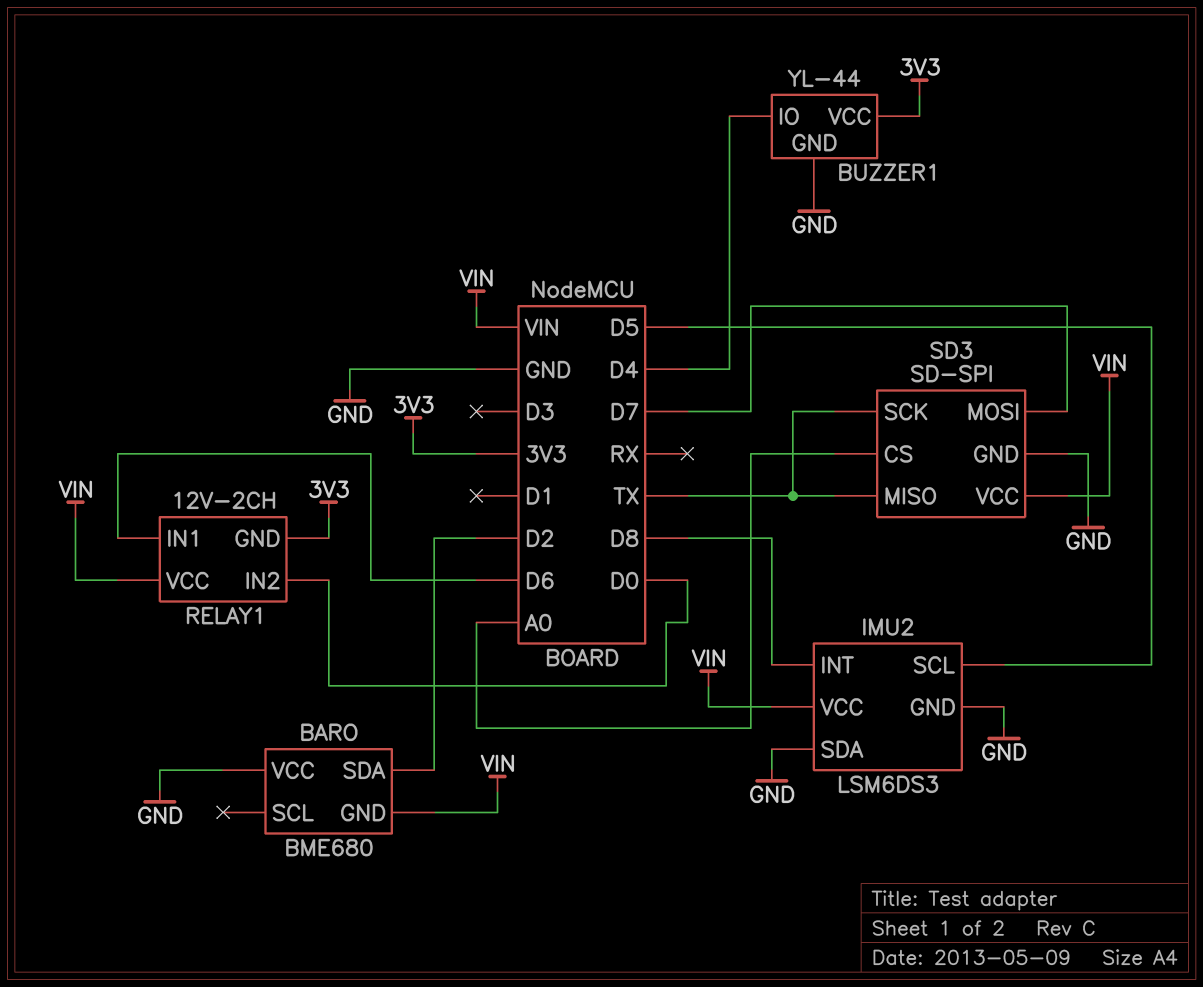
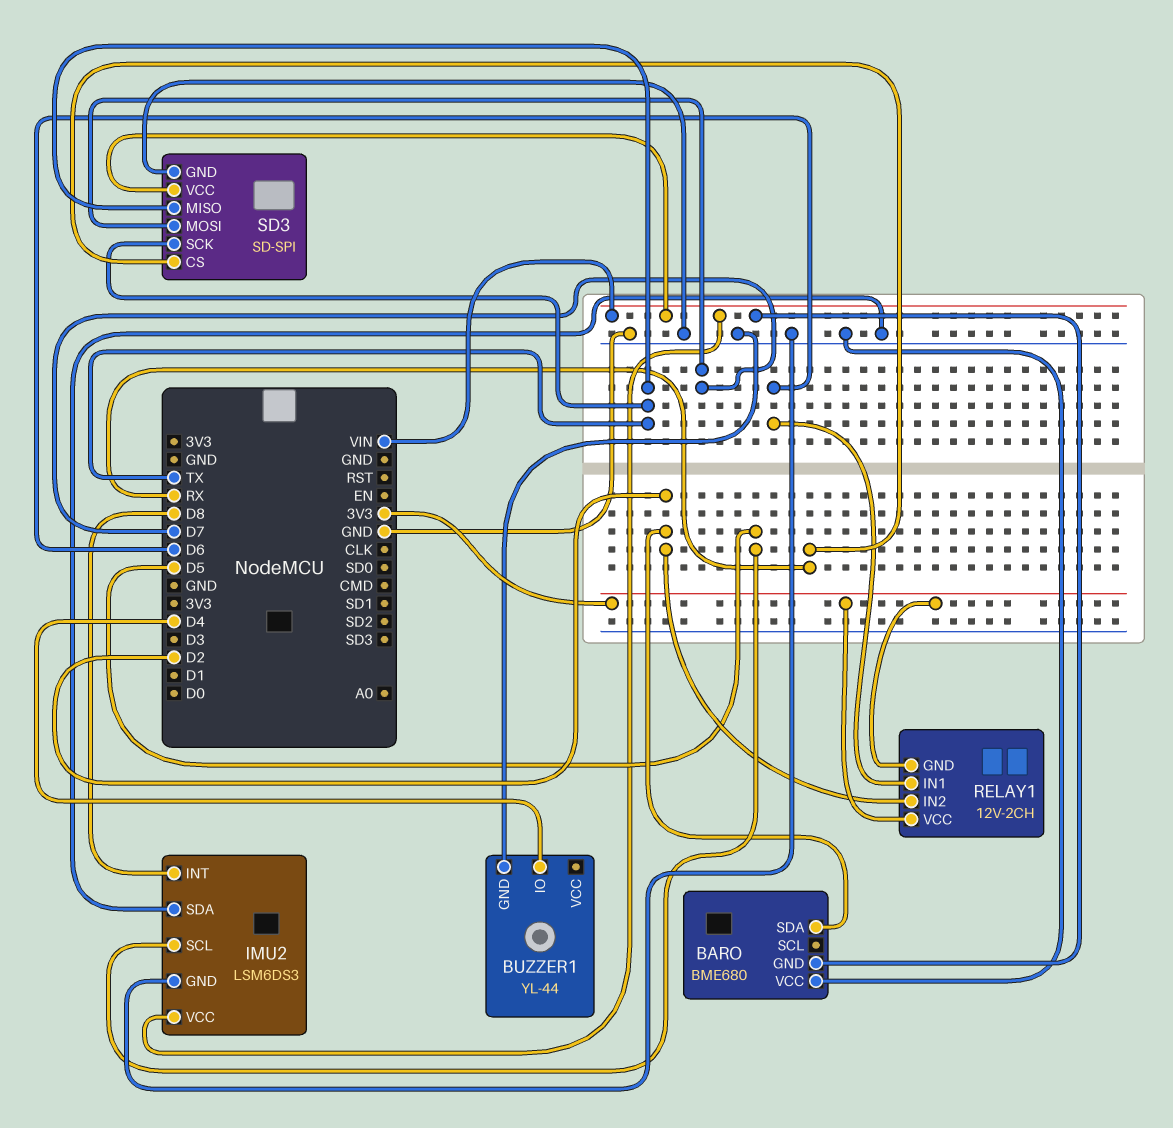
BUZZER1 pin VCC: 3V3 -> none
RELAY1 pin IN2: D0 -> D2
RELAY1 pin VCC: VIN -> 3V3
SD3 pin CS: A0 -> RX

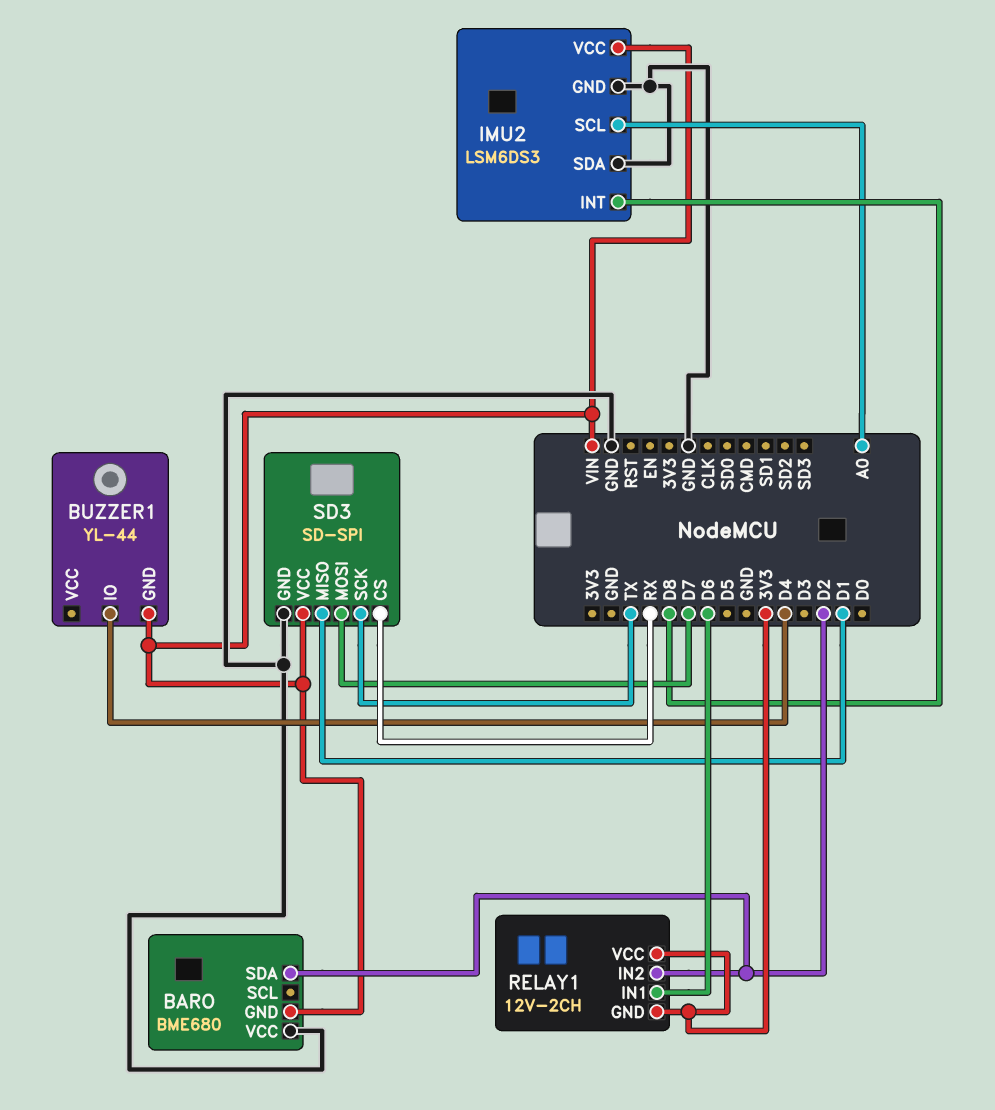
BUZZER1 pin GND: GND -> VIN
IMU2 pin SCL: D5 -> A0
SD3 pin MISO: TX -> D1

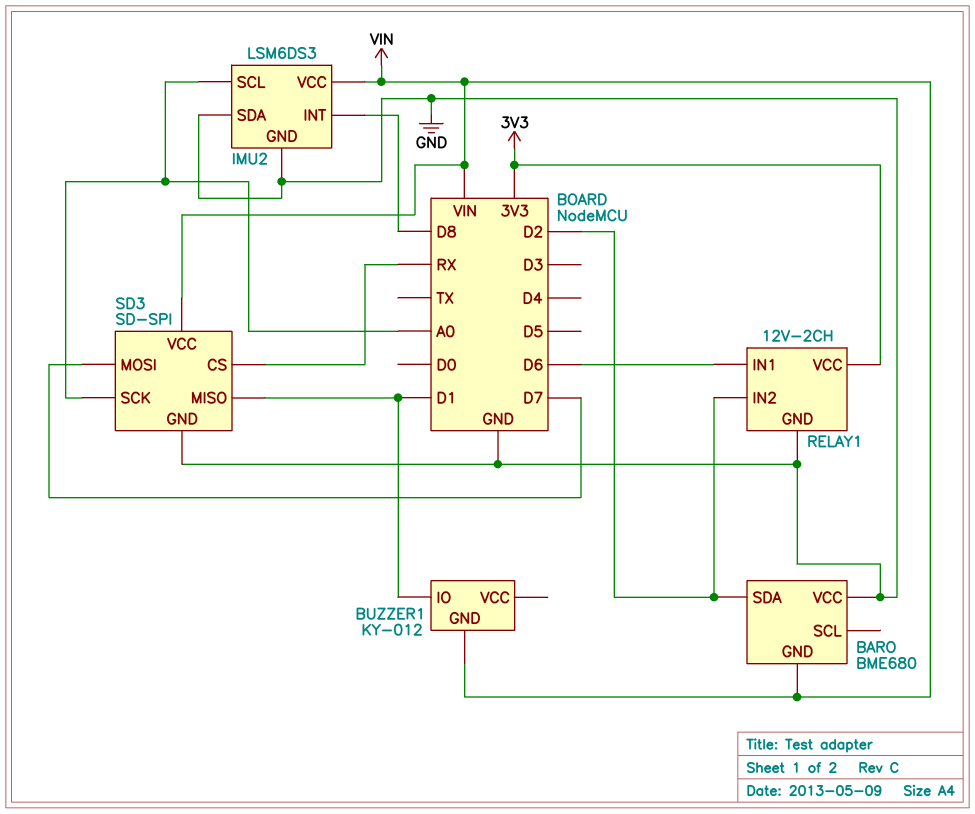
BUZZER1: YL-44 -> KY-012
BUZZER1 pin IO: D4 -> D1
RELAY1 pin GND: 3V3 -> GND
SD3 pin SCK: TX -> A0

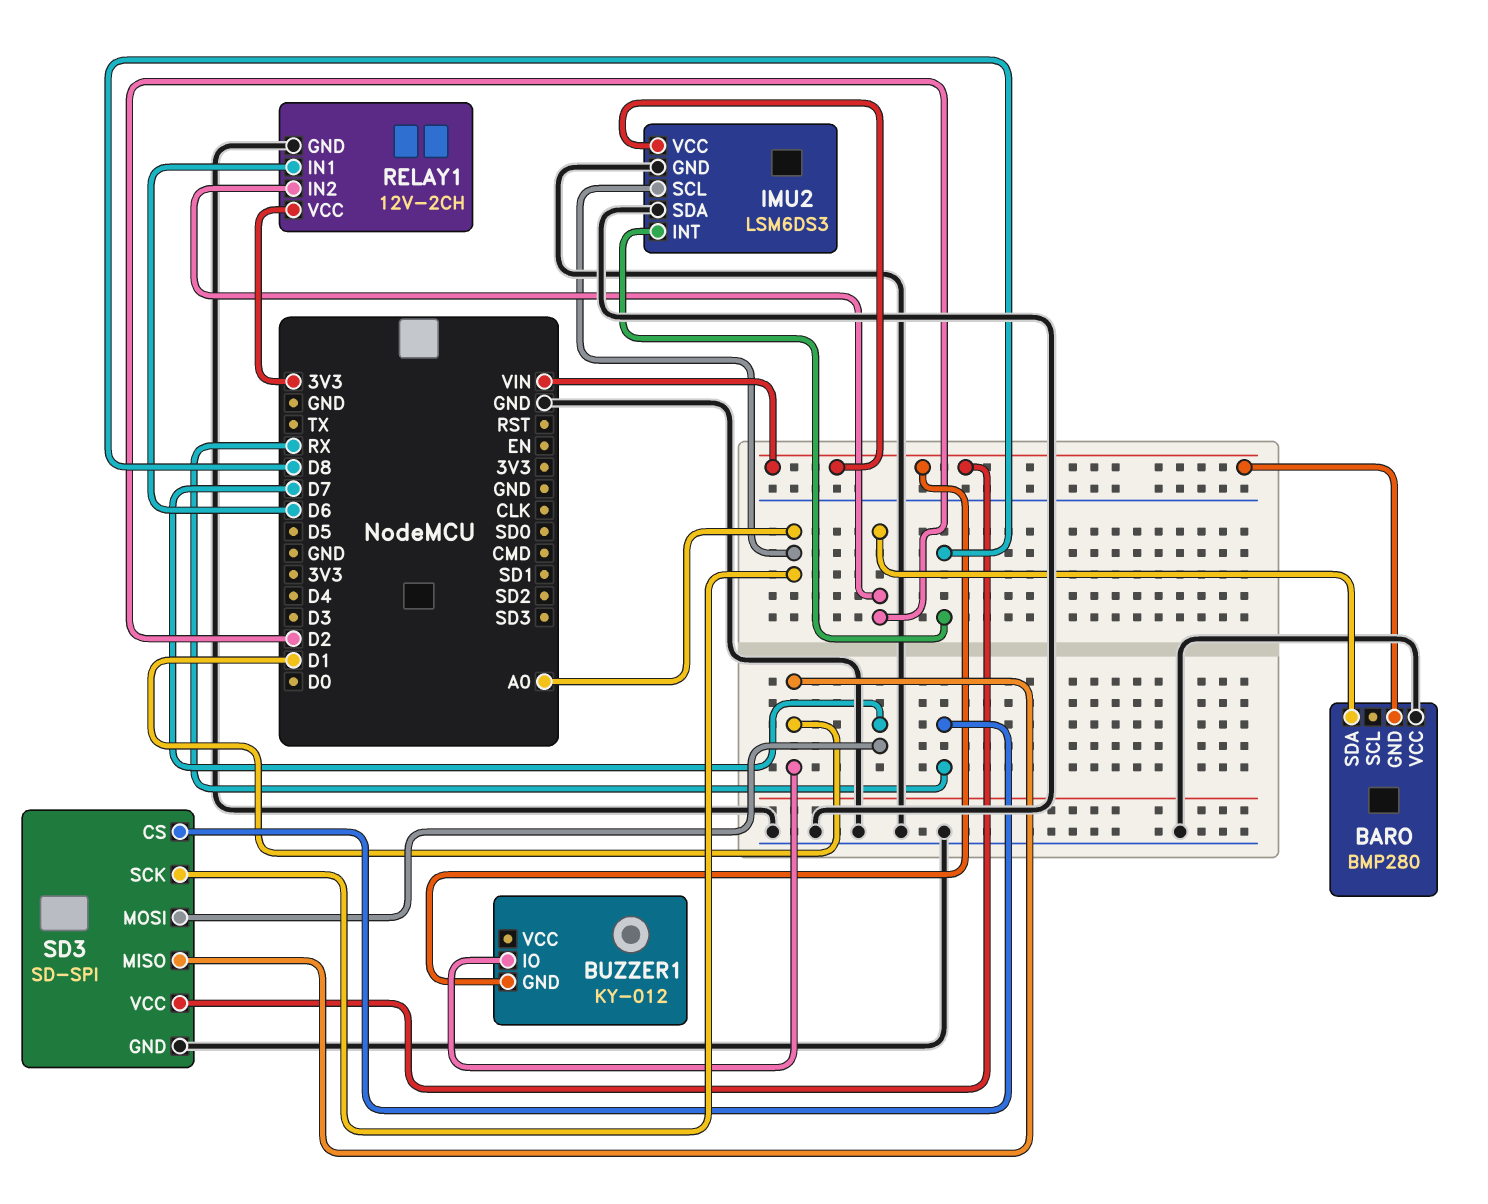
BARO: BME680 -> BMP280

